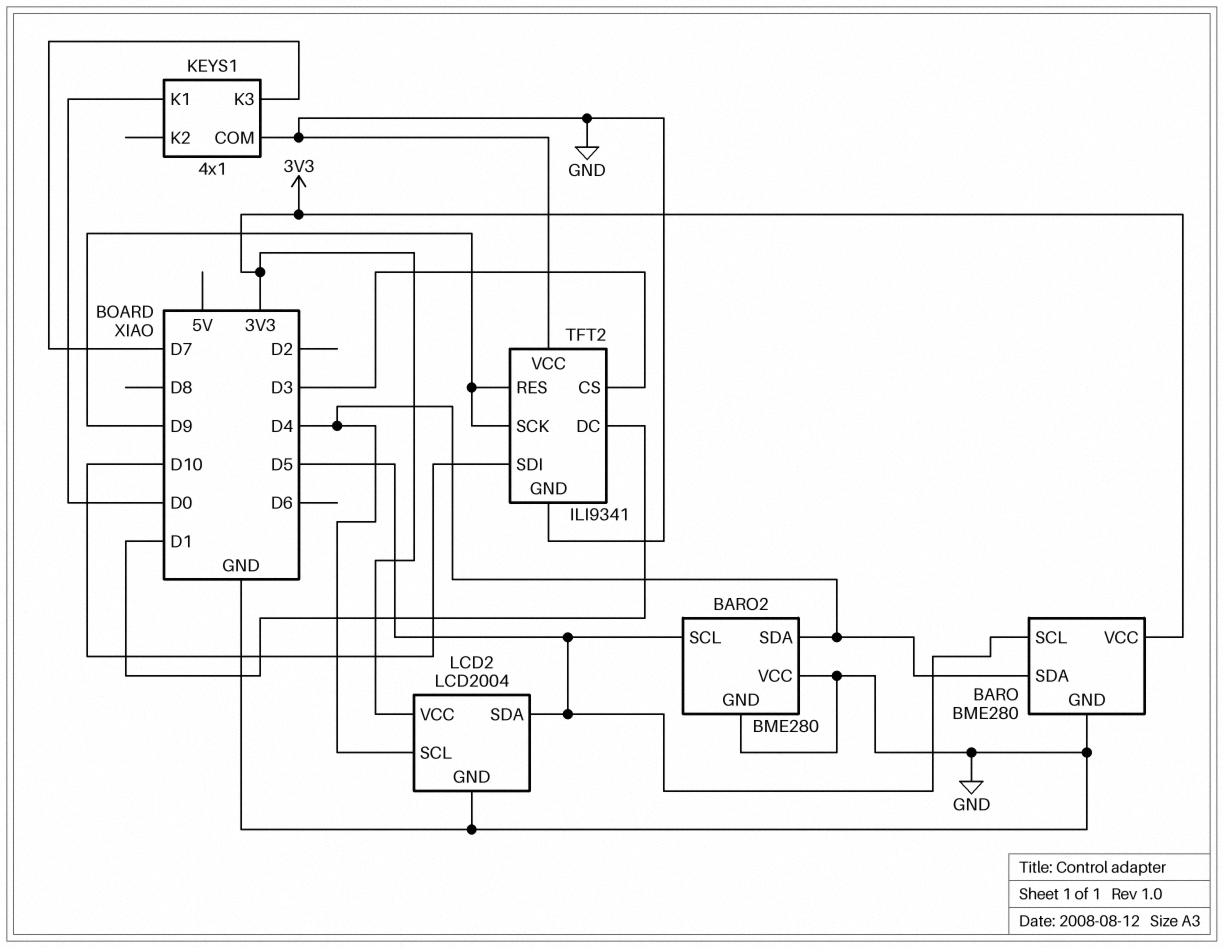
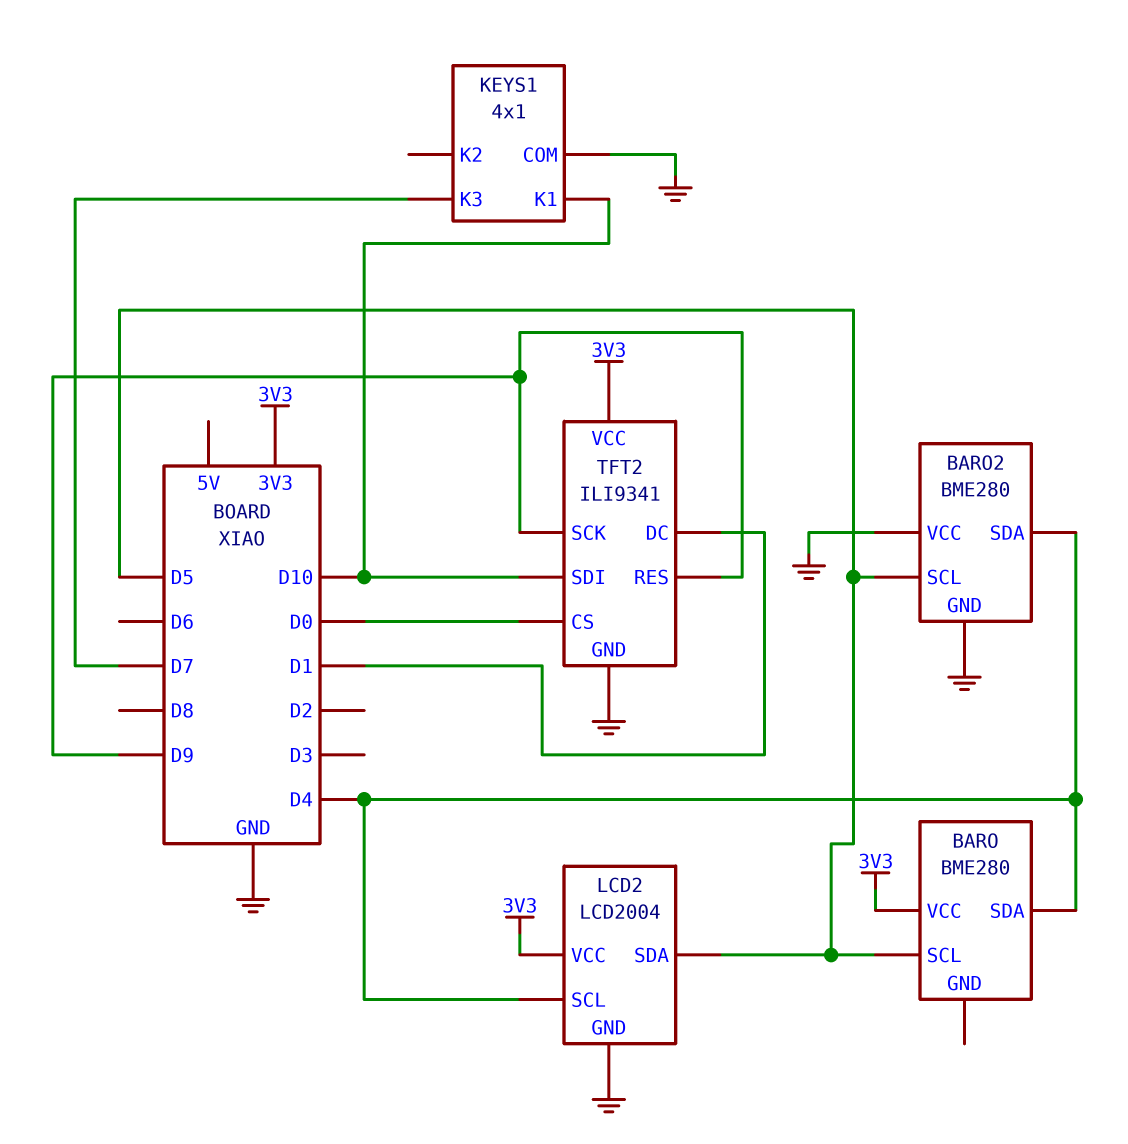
BARO pin GND: GND -> none
KEYS1 pin K1: D0 -> D10
TFT2 pin CS: D3 -> D0
TFT2 pin VCC: GND -> 3V3

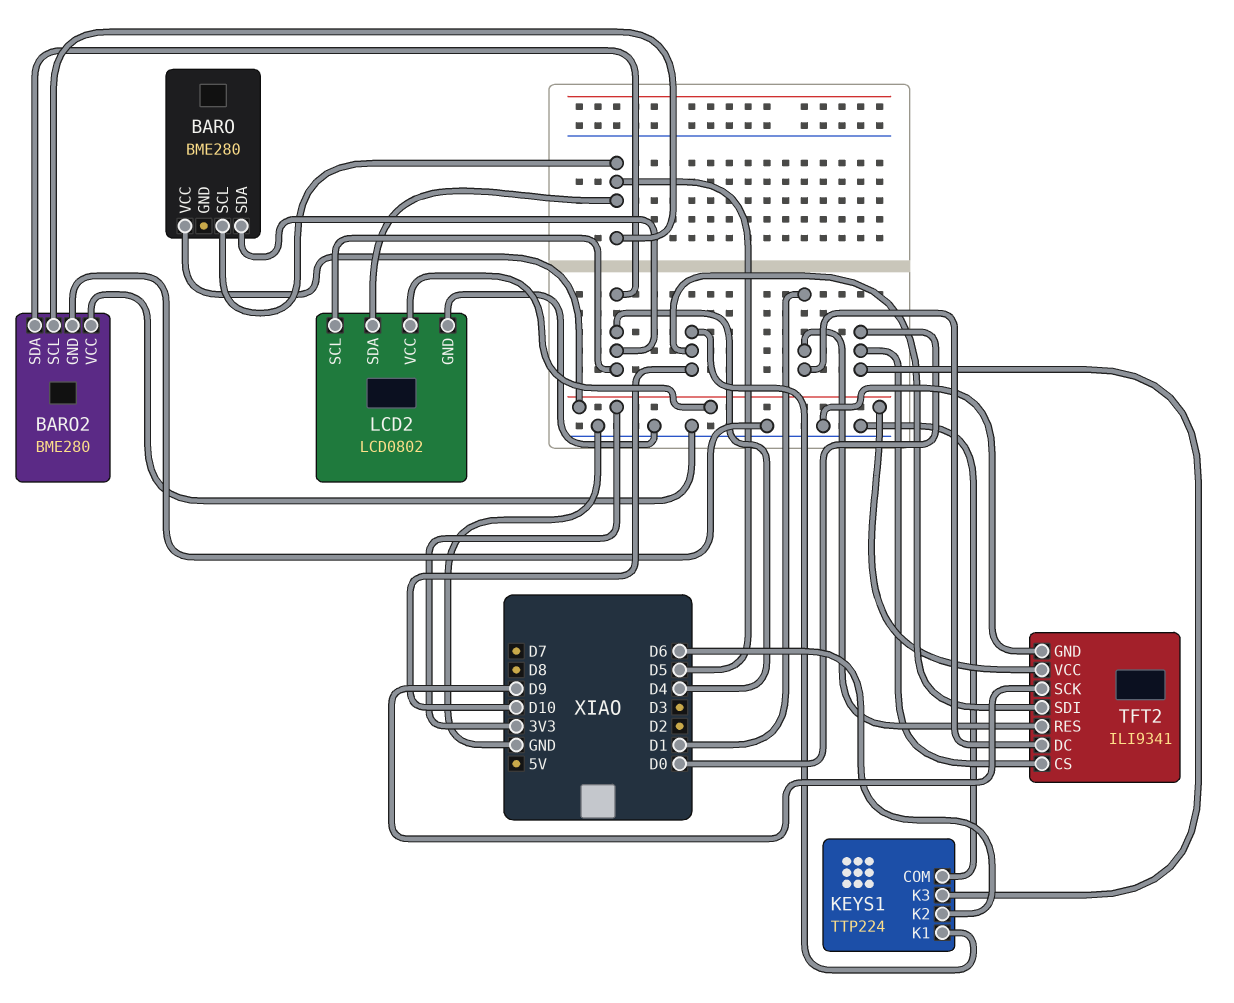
KEYS1: 4x1 -> TTP224
KEYS1 pin K2: none -> D6
KEYS1 pin K3: D7 -> D0
LCD2: LCD2004 -> LCD0802
TFT2 pin RES: D9 -> D1

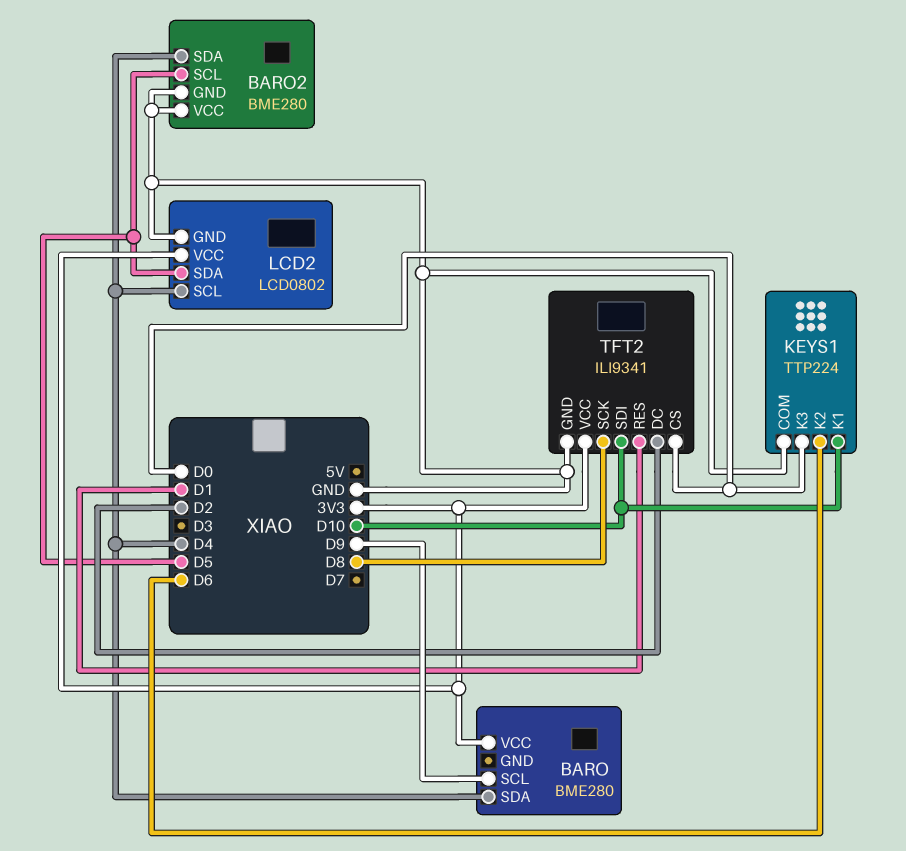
BARO pin SCL: D5 -> D9
TFT2 pin DC: D1 -> D2
TFT2 pin SCK: D9 -> D8

